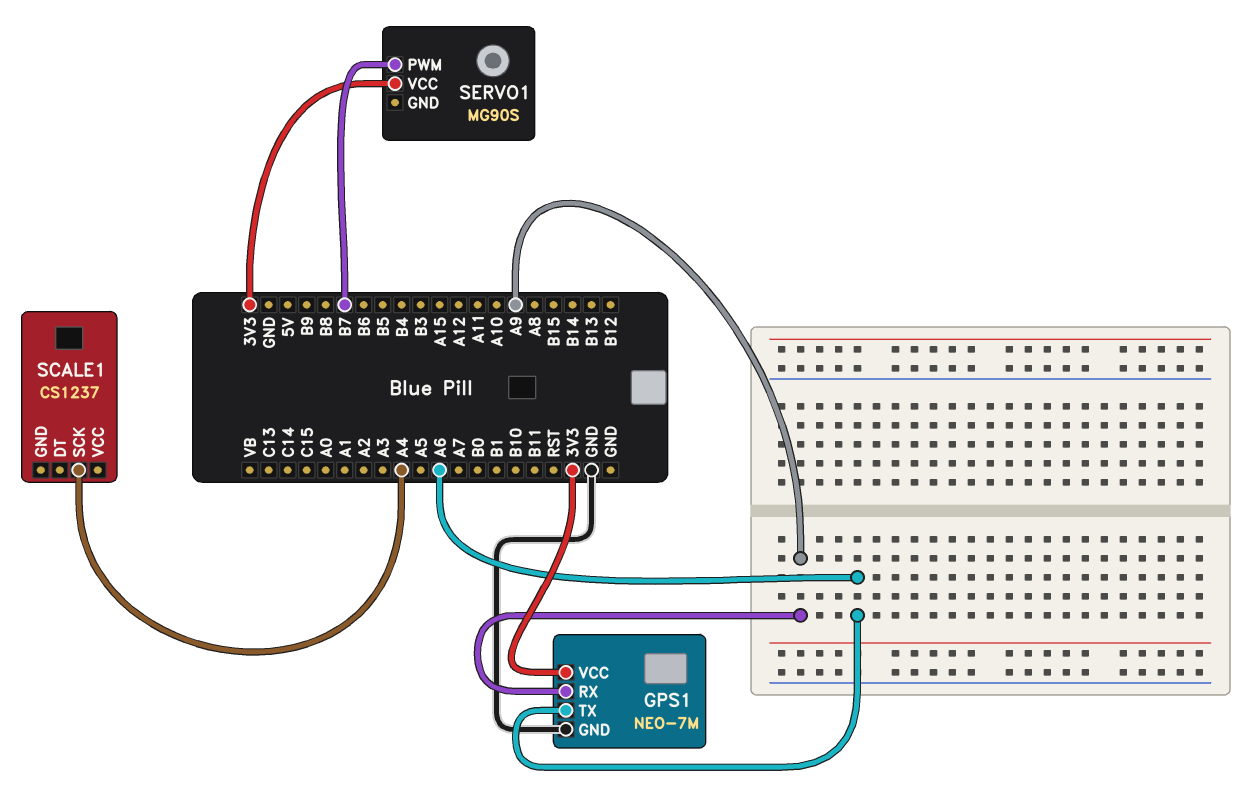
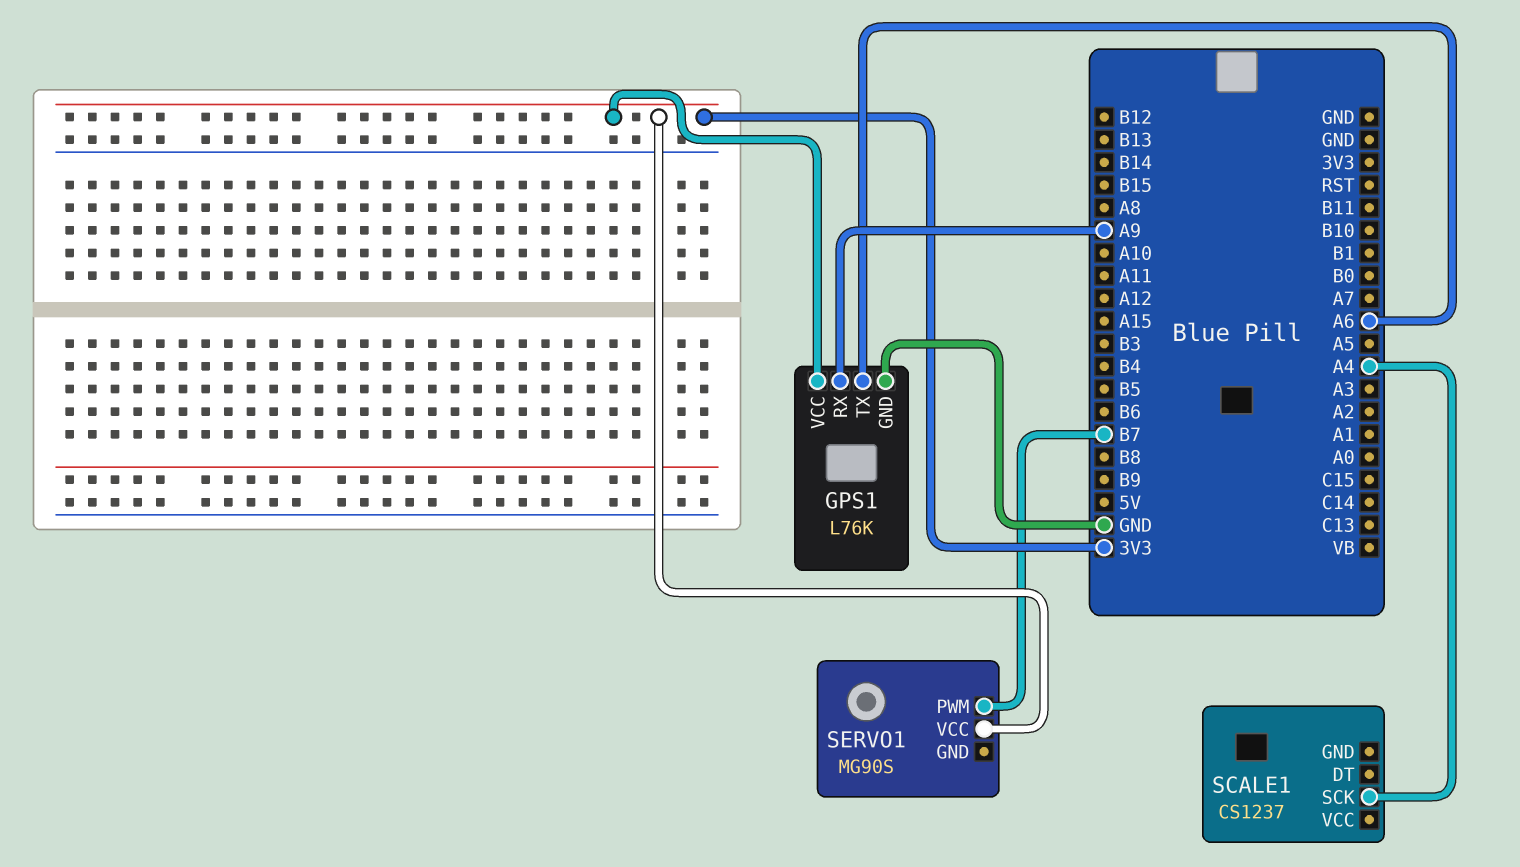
GPS1: NEO-7M -> L76K

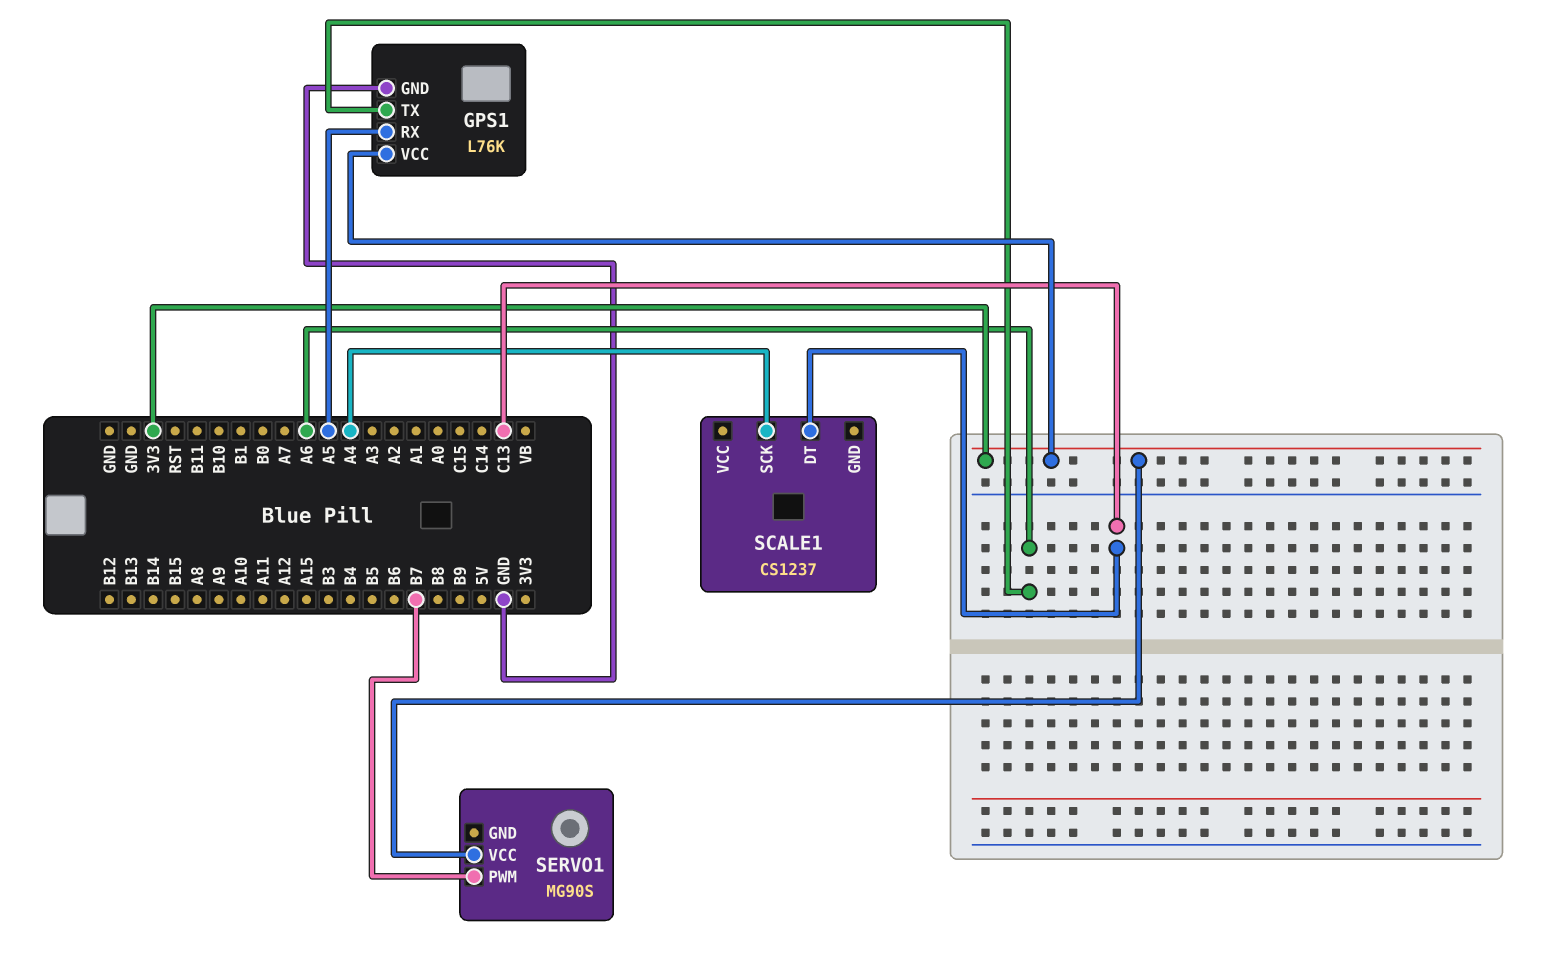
GPS1 pin RX: A9 -> A5
SCALE1 pin DT: none -> C13

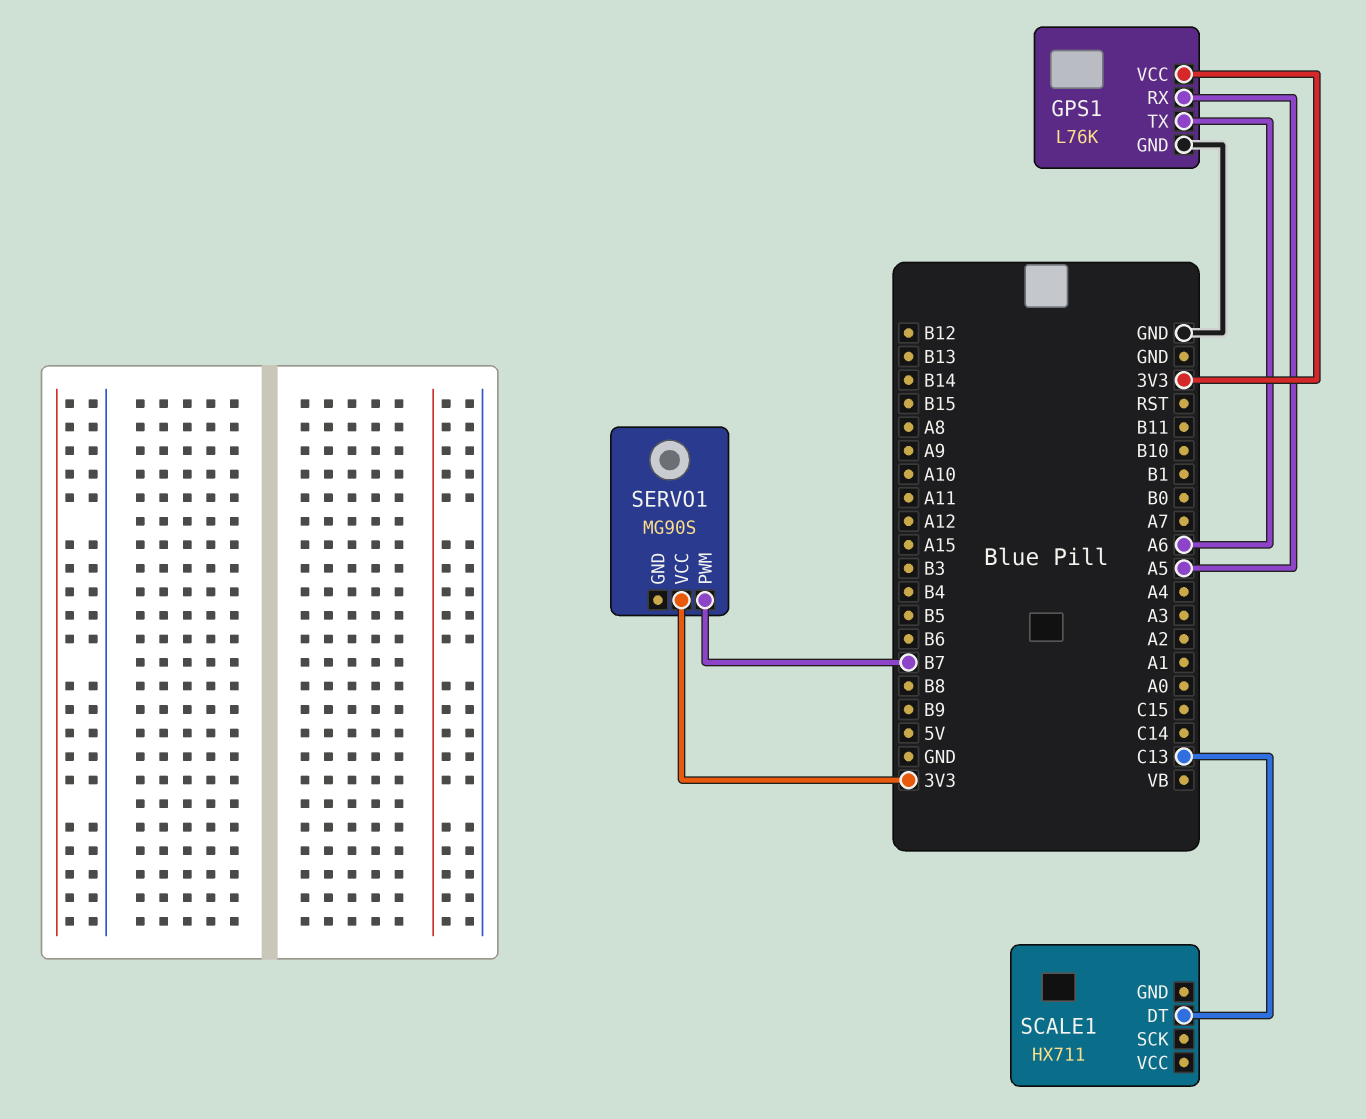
SCALE1: CS1237 -> HX711
SCALE1 pin SCK: A4 -> none

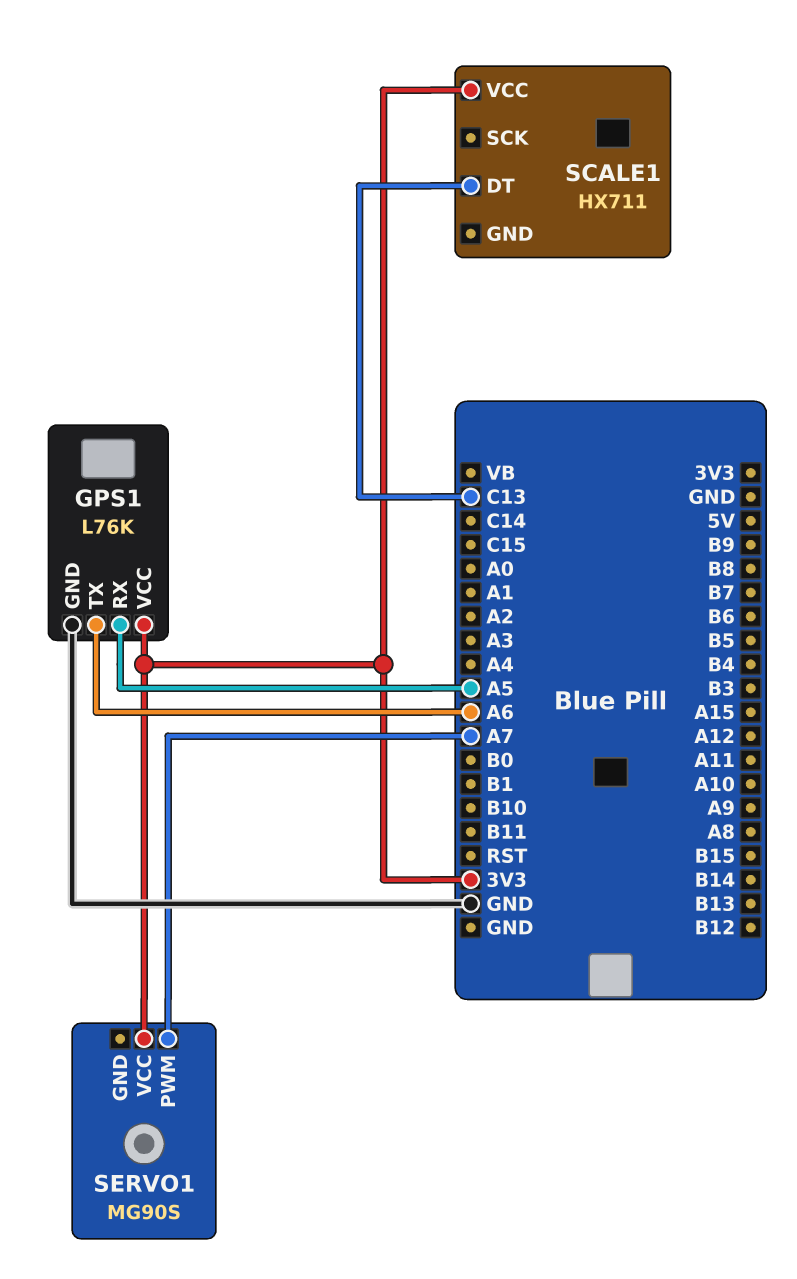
SCALE1 pin VCC: none -> 3V3
SERVO1 pin PWM: B7 -> A7

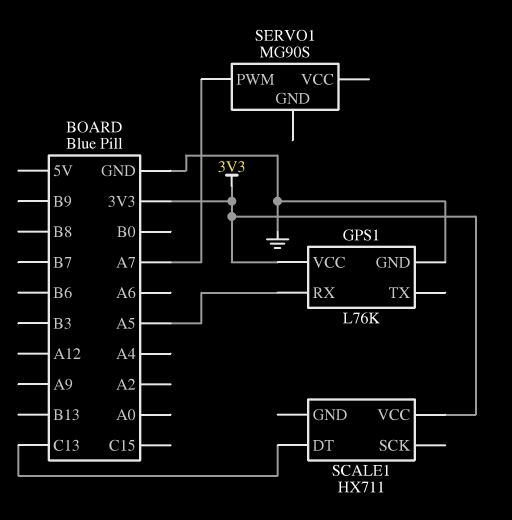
GPS1 pin TX: A6 -> none
SERVO1 pin VCC: 3V3 -> none

